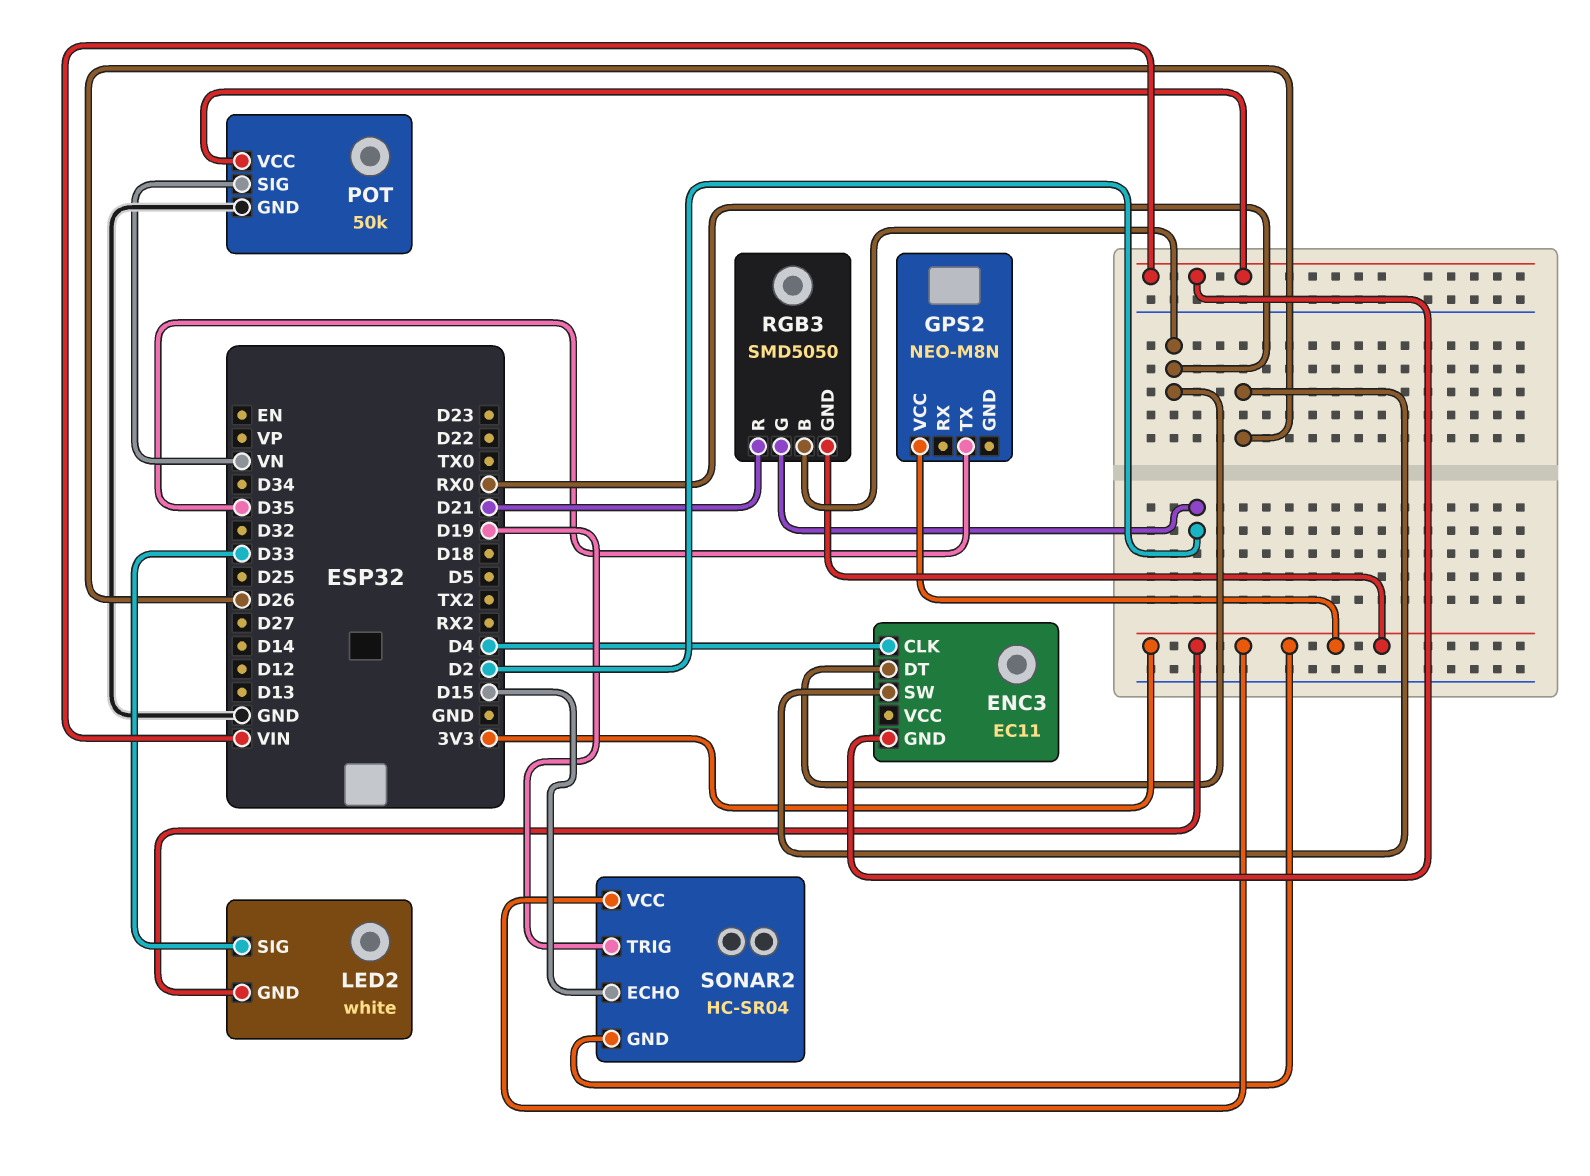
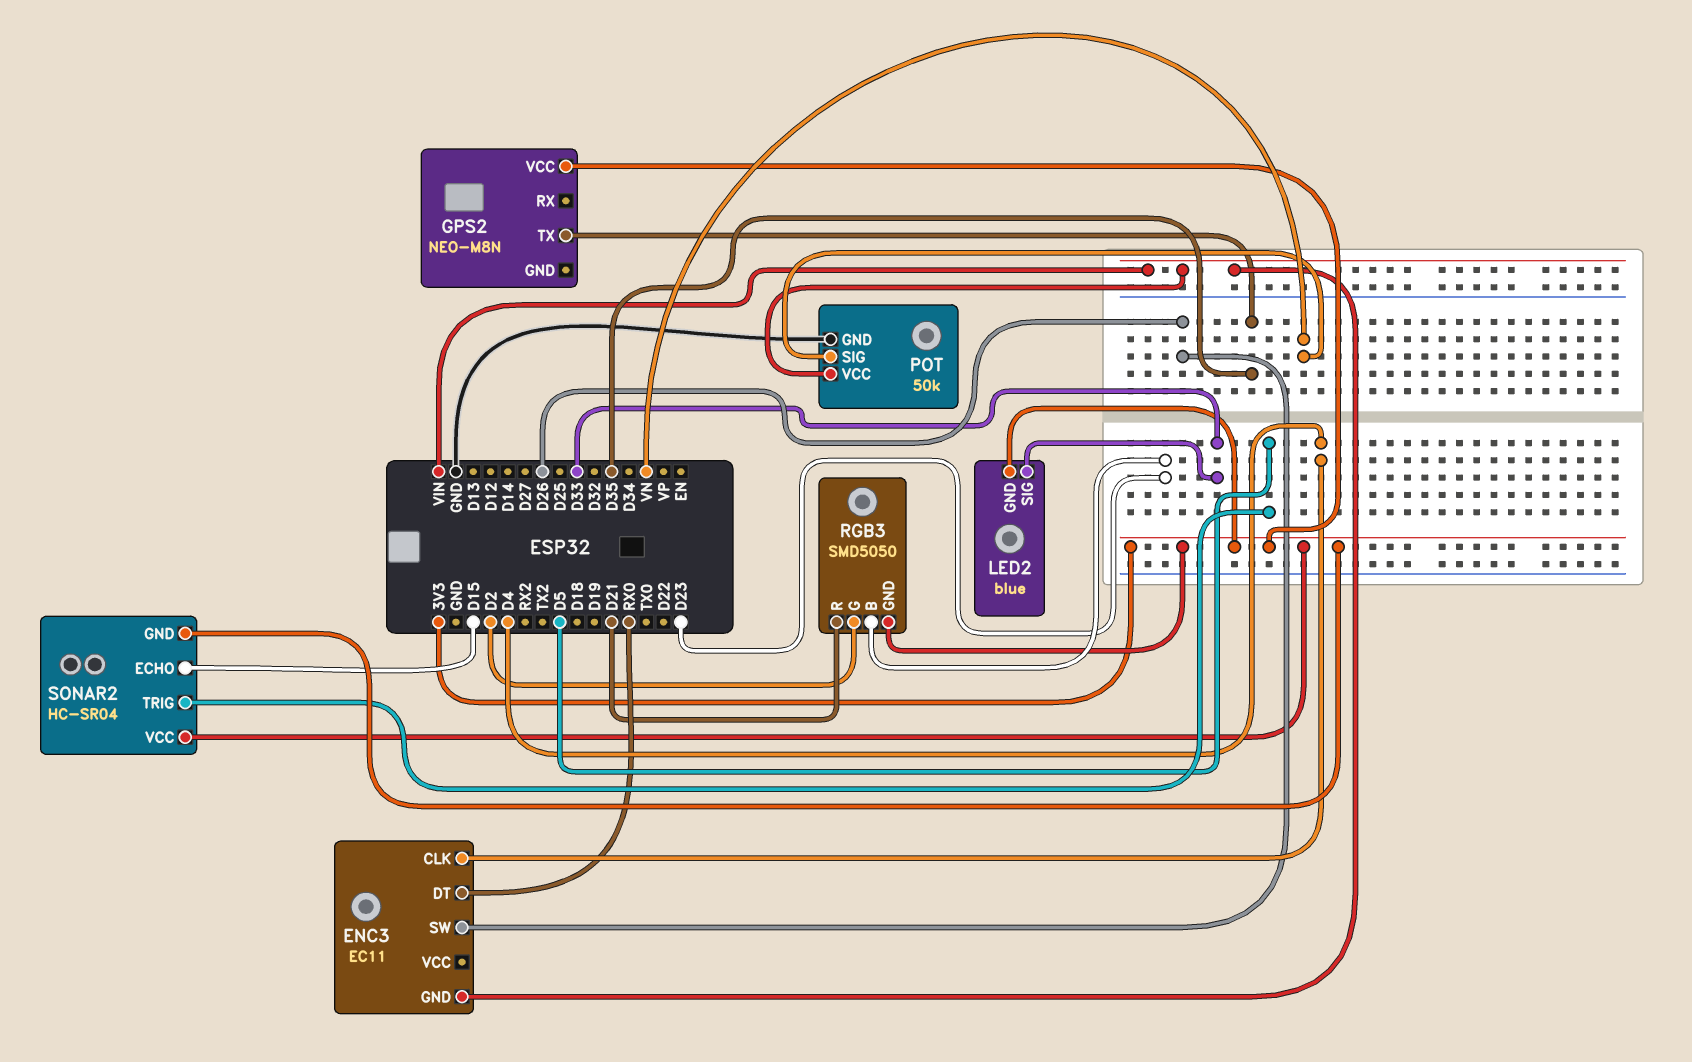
LED2: white -> blue
RGB3 pin B: RX0 -> D23
SONAR2 pin TRIG: D19 -> D5

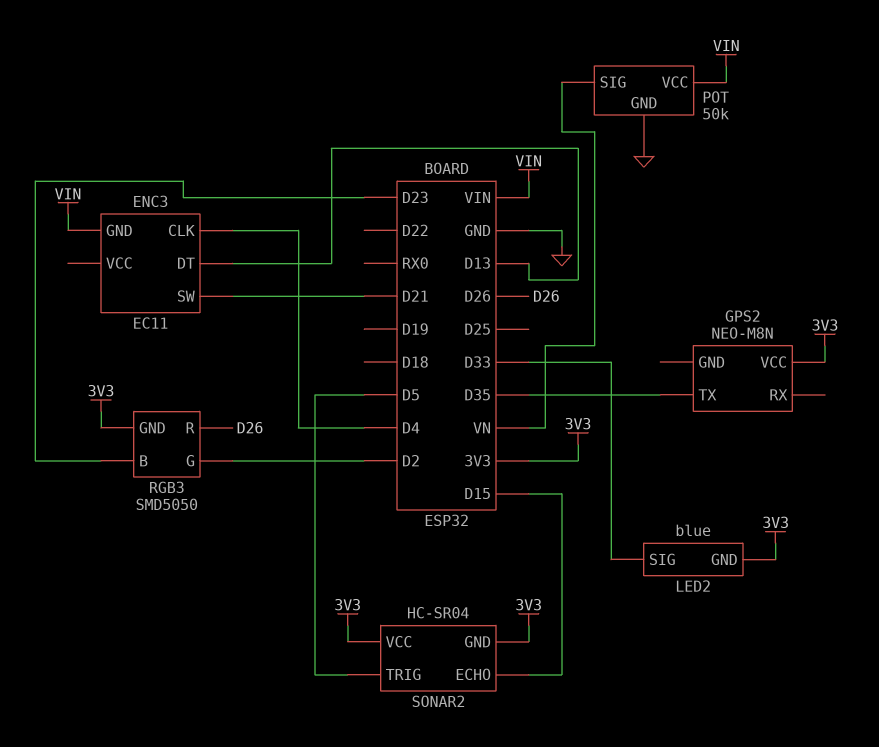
ENC3 pin DT: RX0 -> D13
ENC3 pin SW: D26 -> D21
RGB3 pin R: D21 -> D26

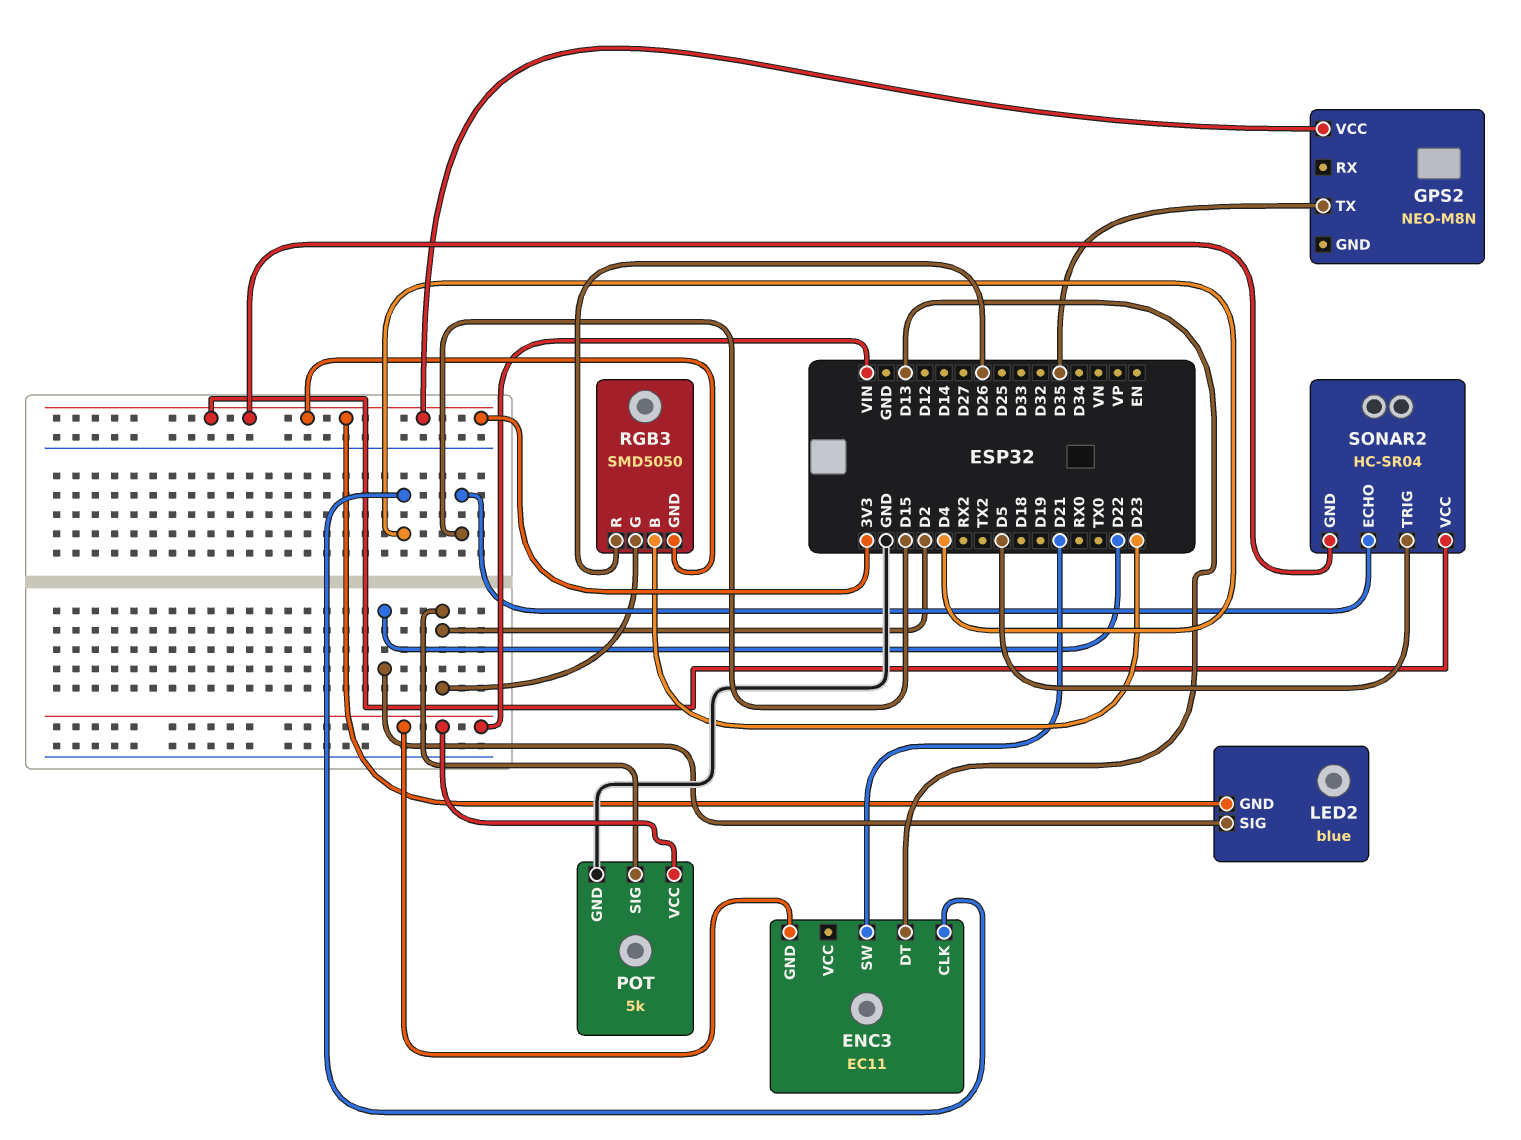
LED2 pin SIG: D33 -> D22
POT: 50k -> 5k
POT pin SIG: VN -> D2

